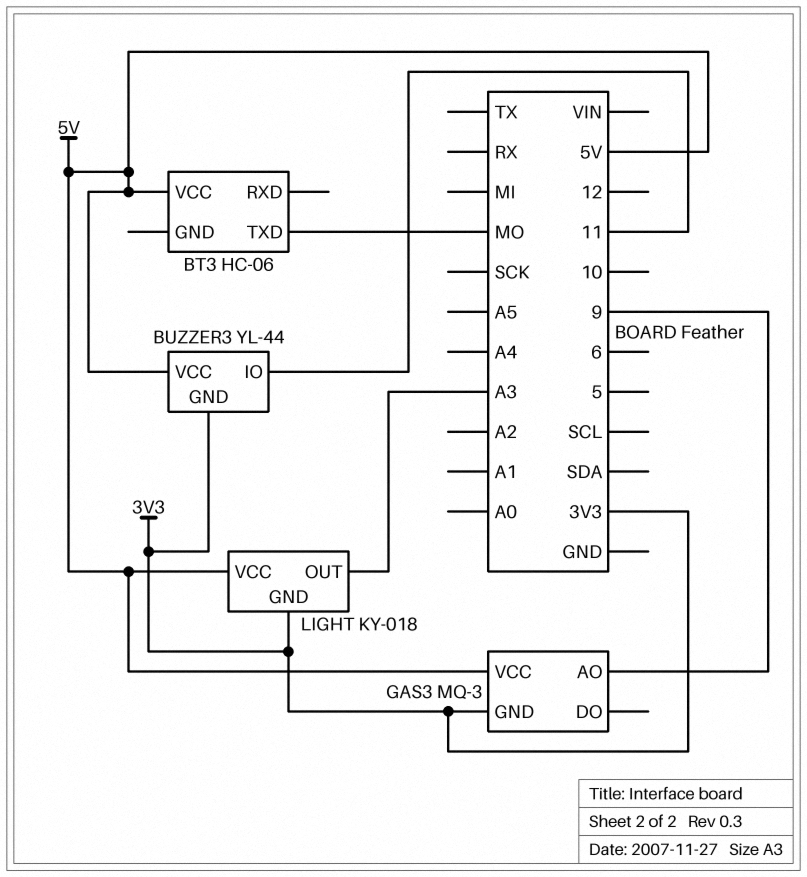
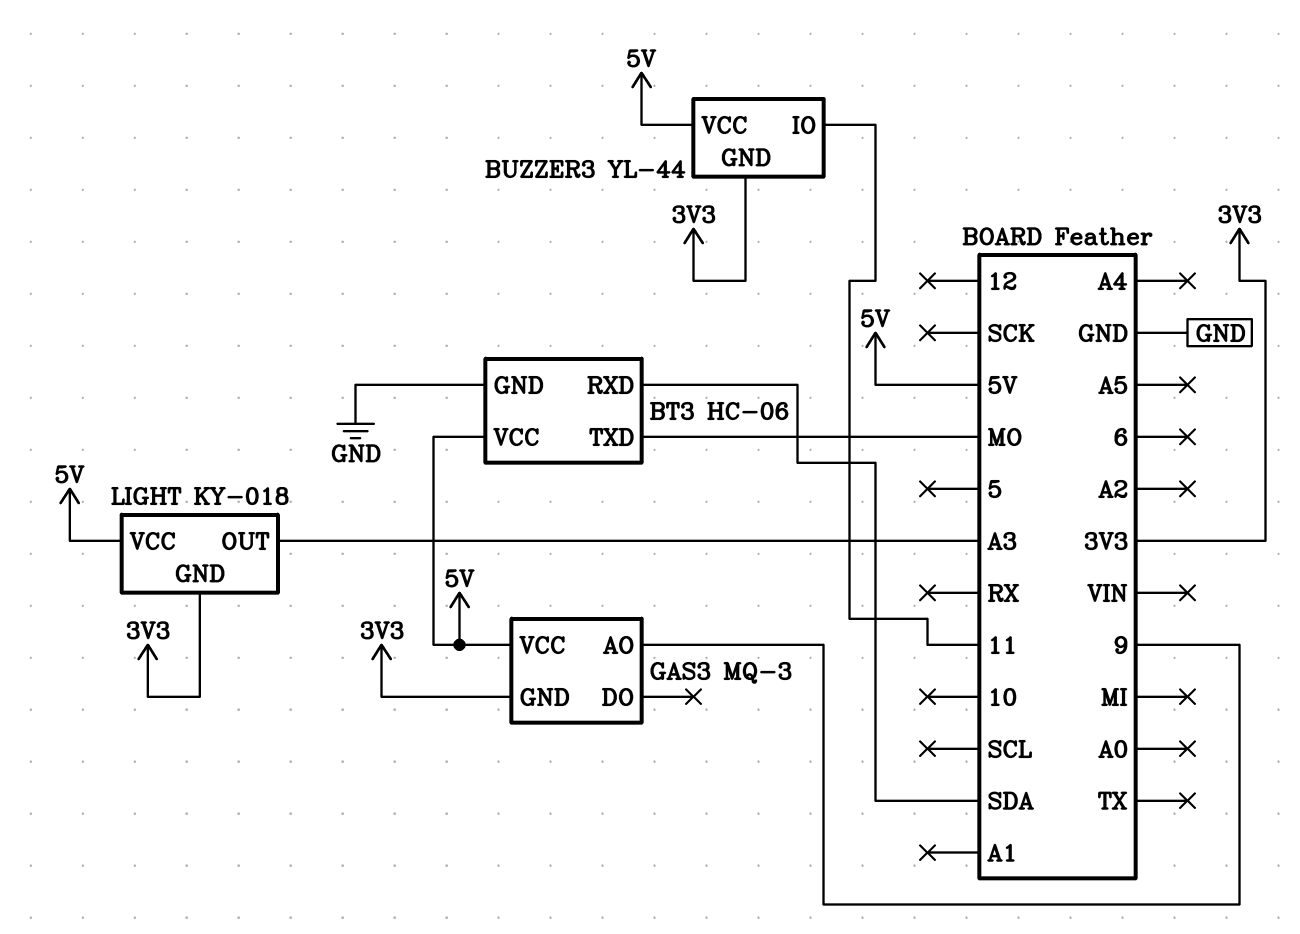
BT3 pin GND: none -> GND
BT3 pin RXD: none -> SDA

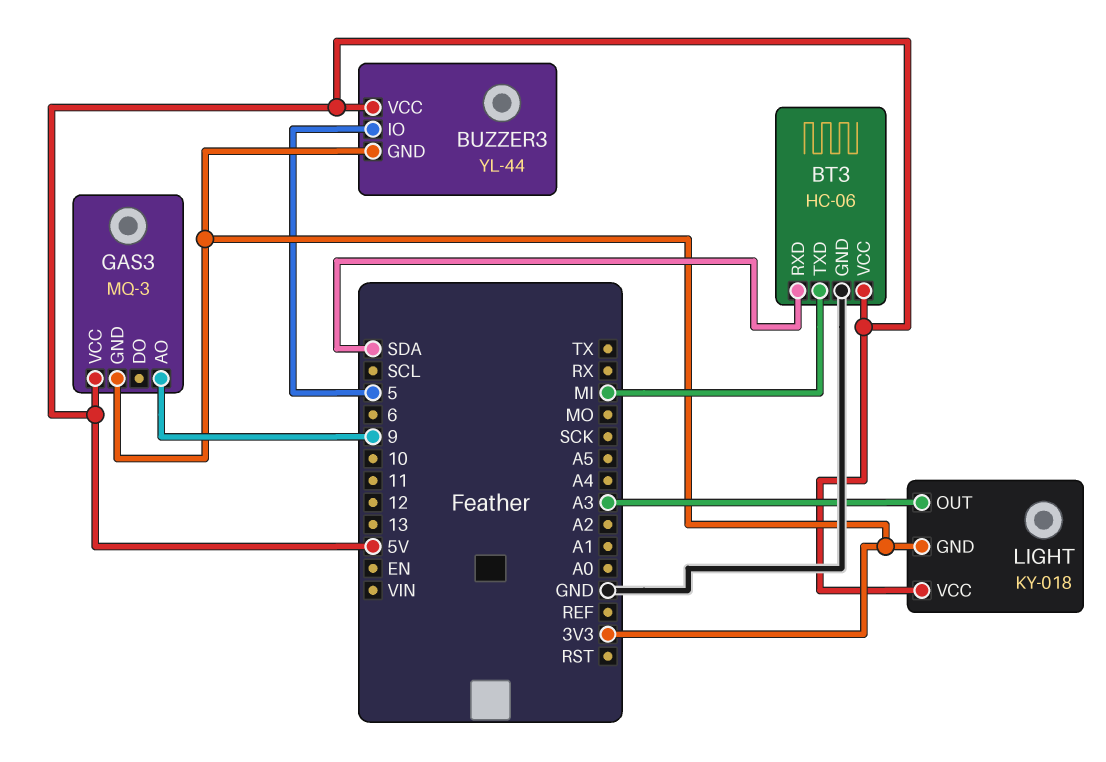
BT3 pin TXD: MO -> MI
BUZZER3 pin IO: 11 -> 5

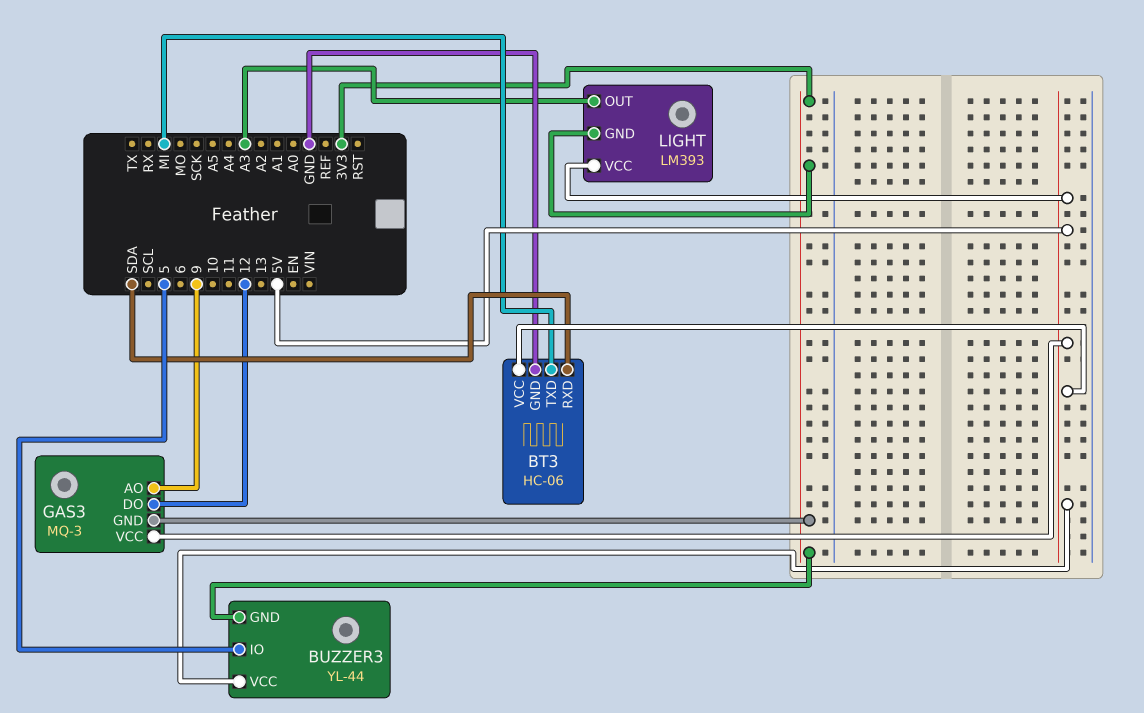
GAS3 pin DO: none -> 12
LIGHT: KY-018 -> LM393

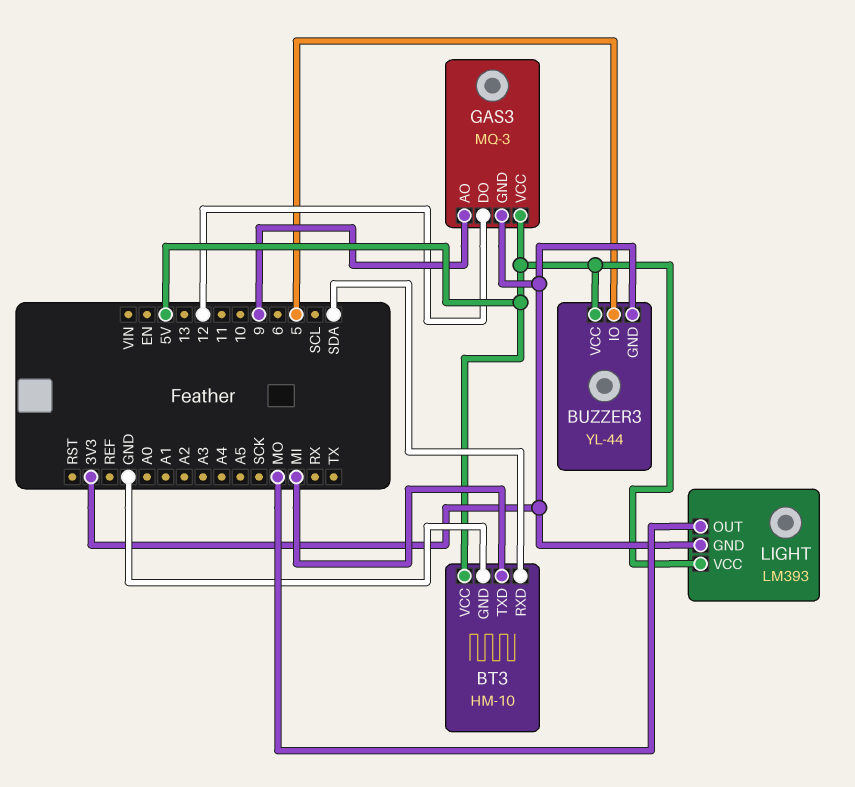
BT3: HC-06 -> HM-10
LIGHT pin OUT: A3 -> MO

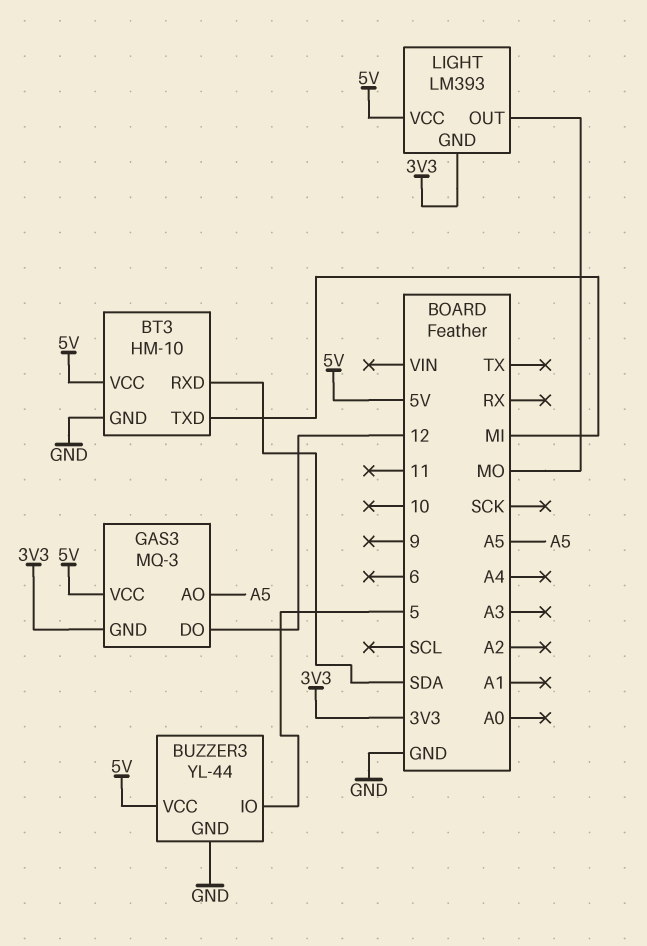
BUZZER3 pin GND: 3V3 -> GND
GAS3 pin AO: 9 -> A5

